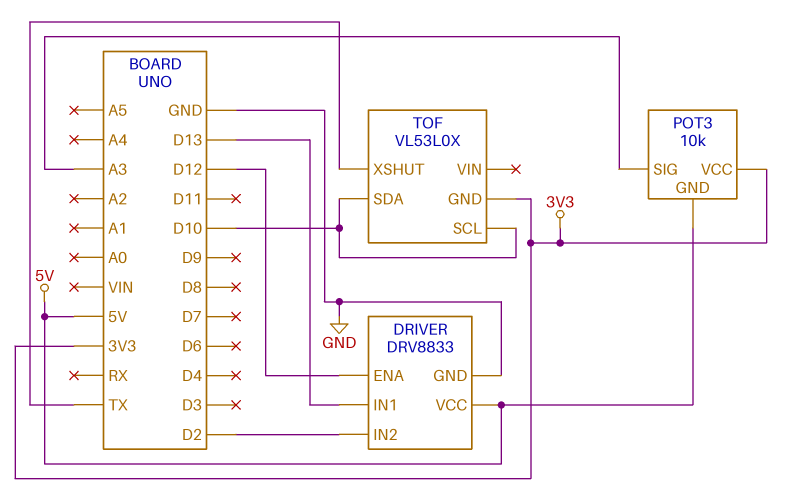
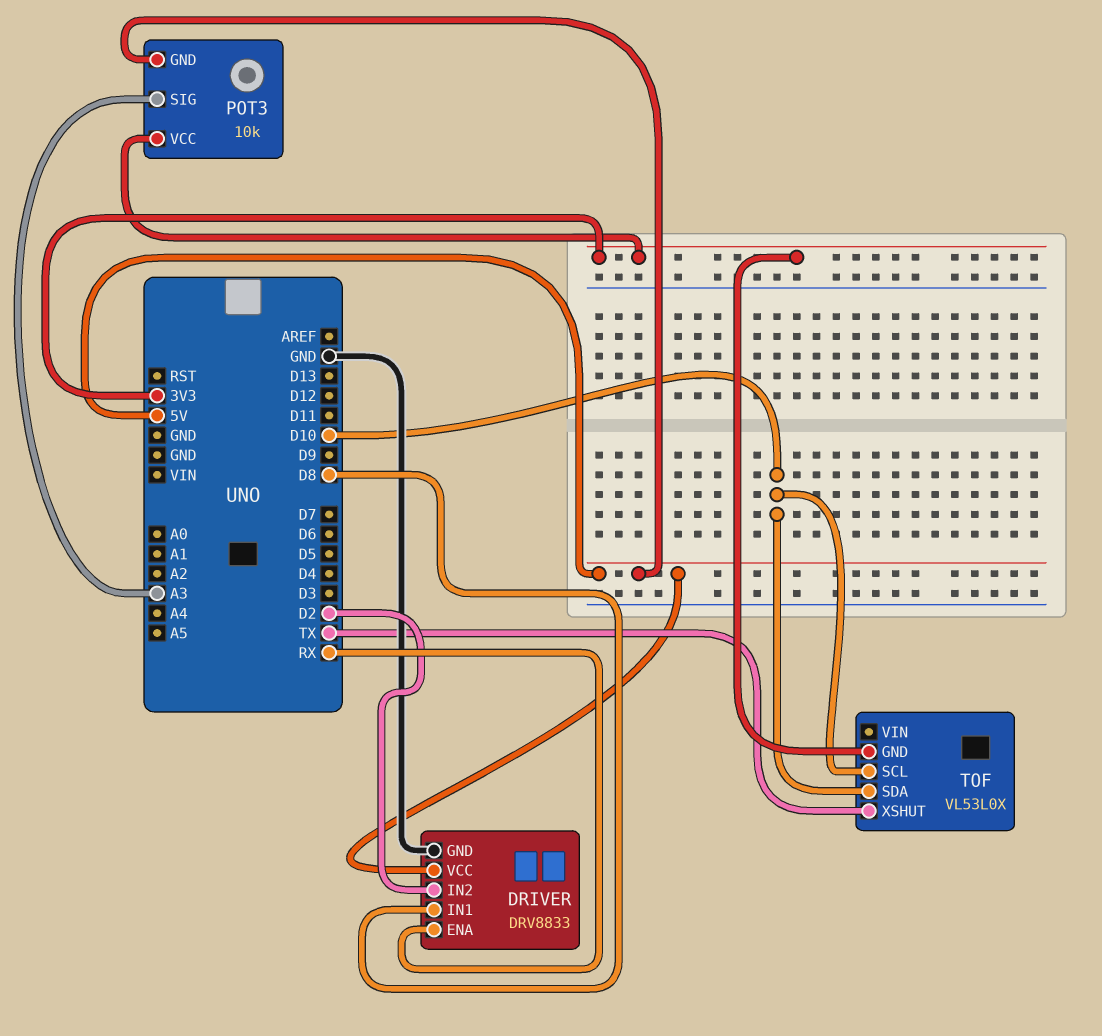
DRIVER pin ENA: D12 -> RX
DRIVER pin IN1: D13 -> D8

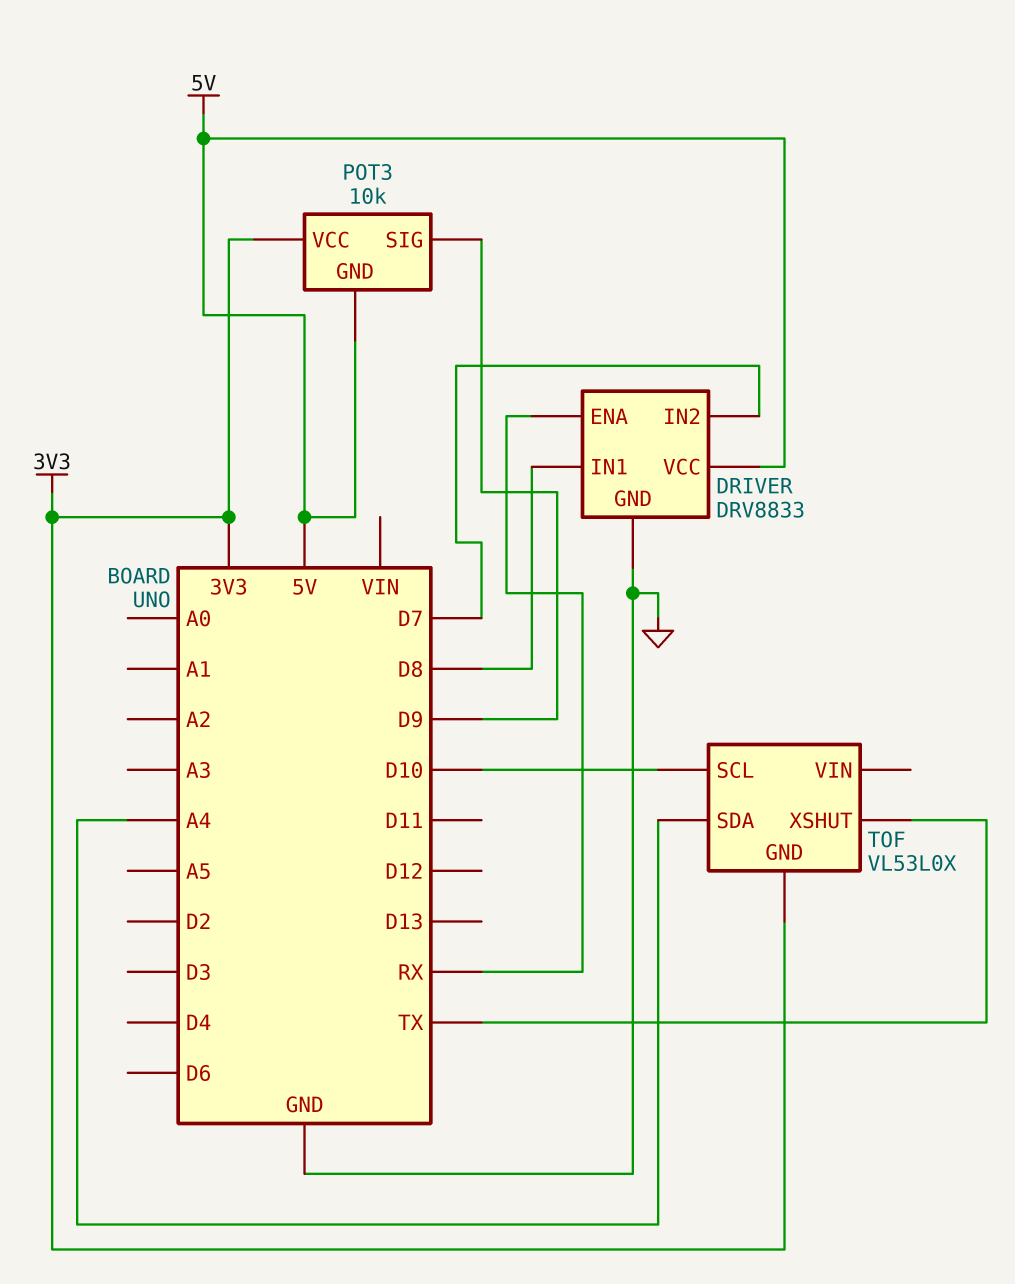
DRIVER pin IN2: D2 -> D7
POT3 pin SIG: A3 -> D9
TOF pin SDA: D10 -> A4

